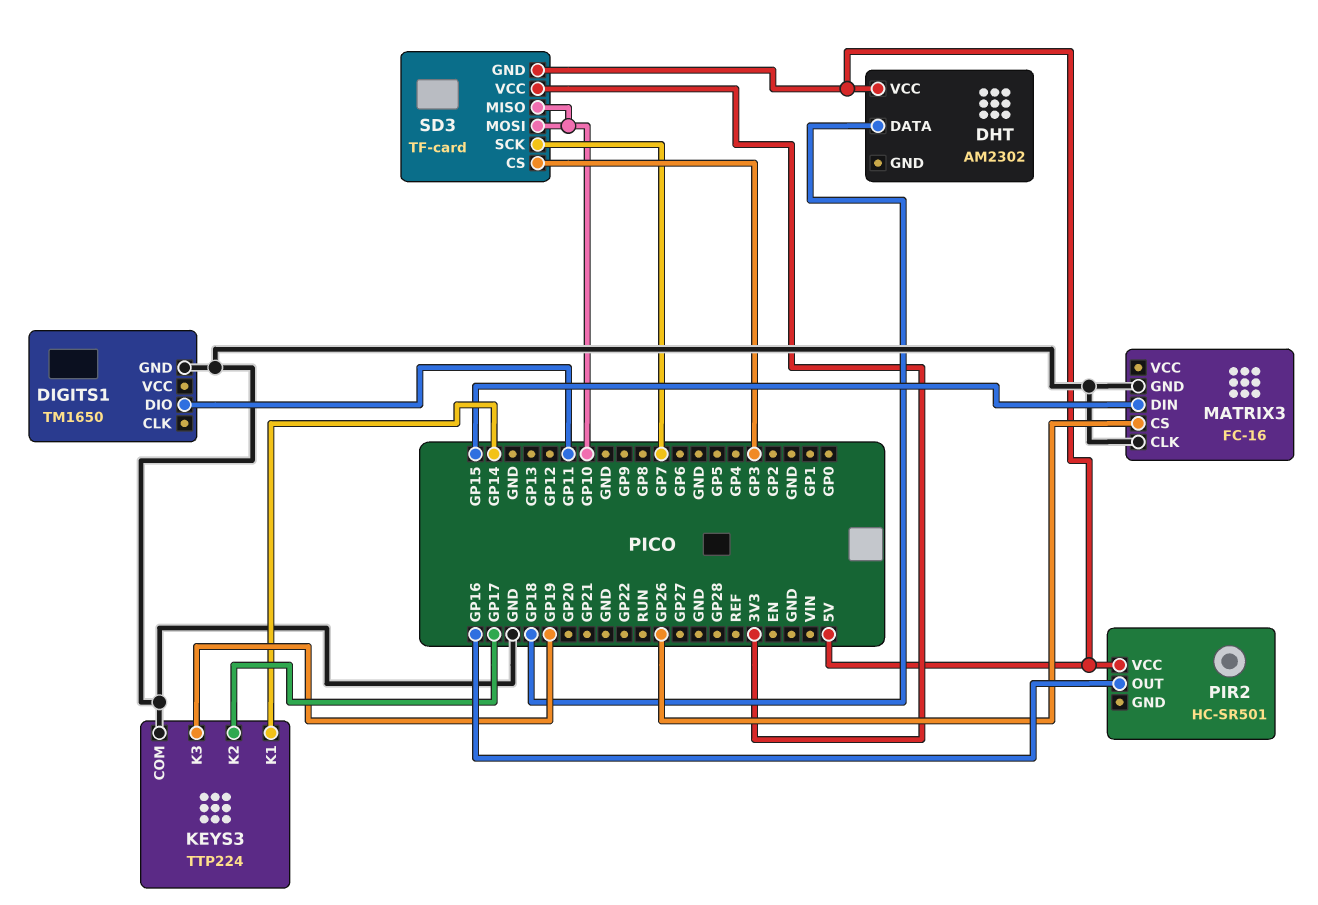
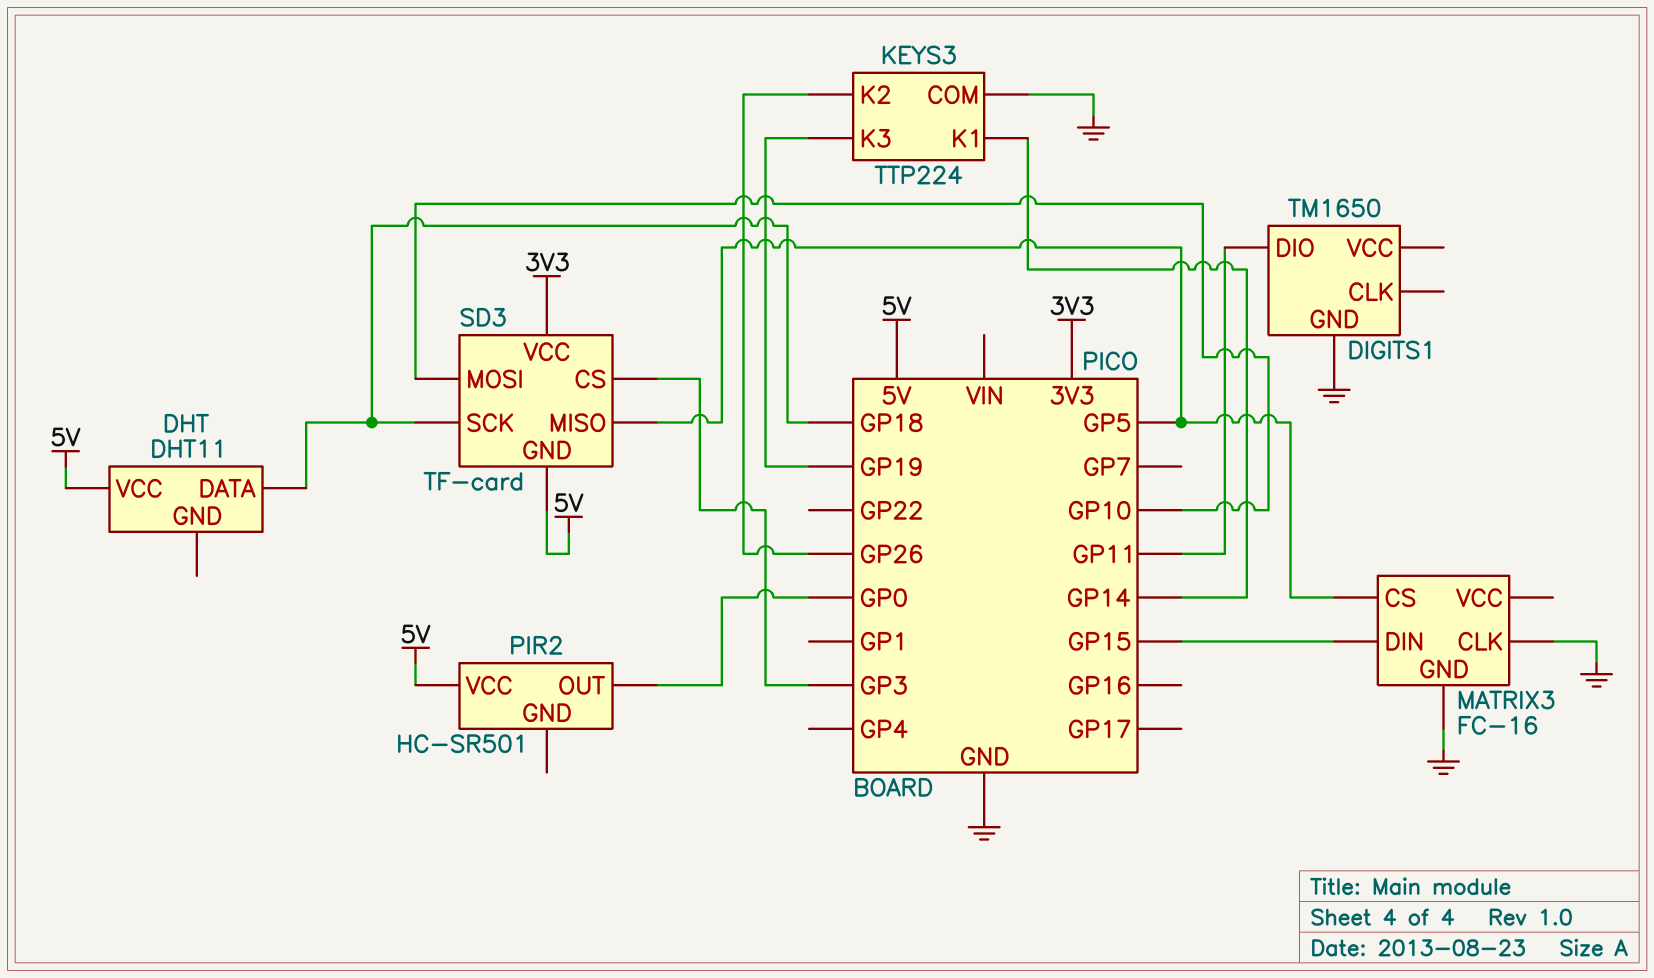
DHT: AM2302 -> DHT11
KEYS3 pin K2: GP17 -> GP26
MATRIX3 pin CS: GP26 -> GP5
PIR2 pin OUT: GP16 -> GP0
SD3 pin MISO: GP10 -> GP5
SD3 pin SCK: GP7 -> GP18

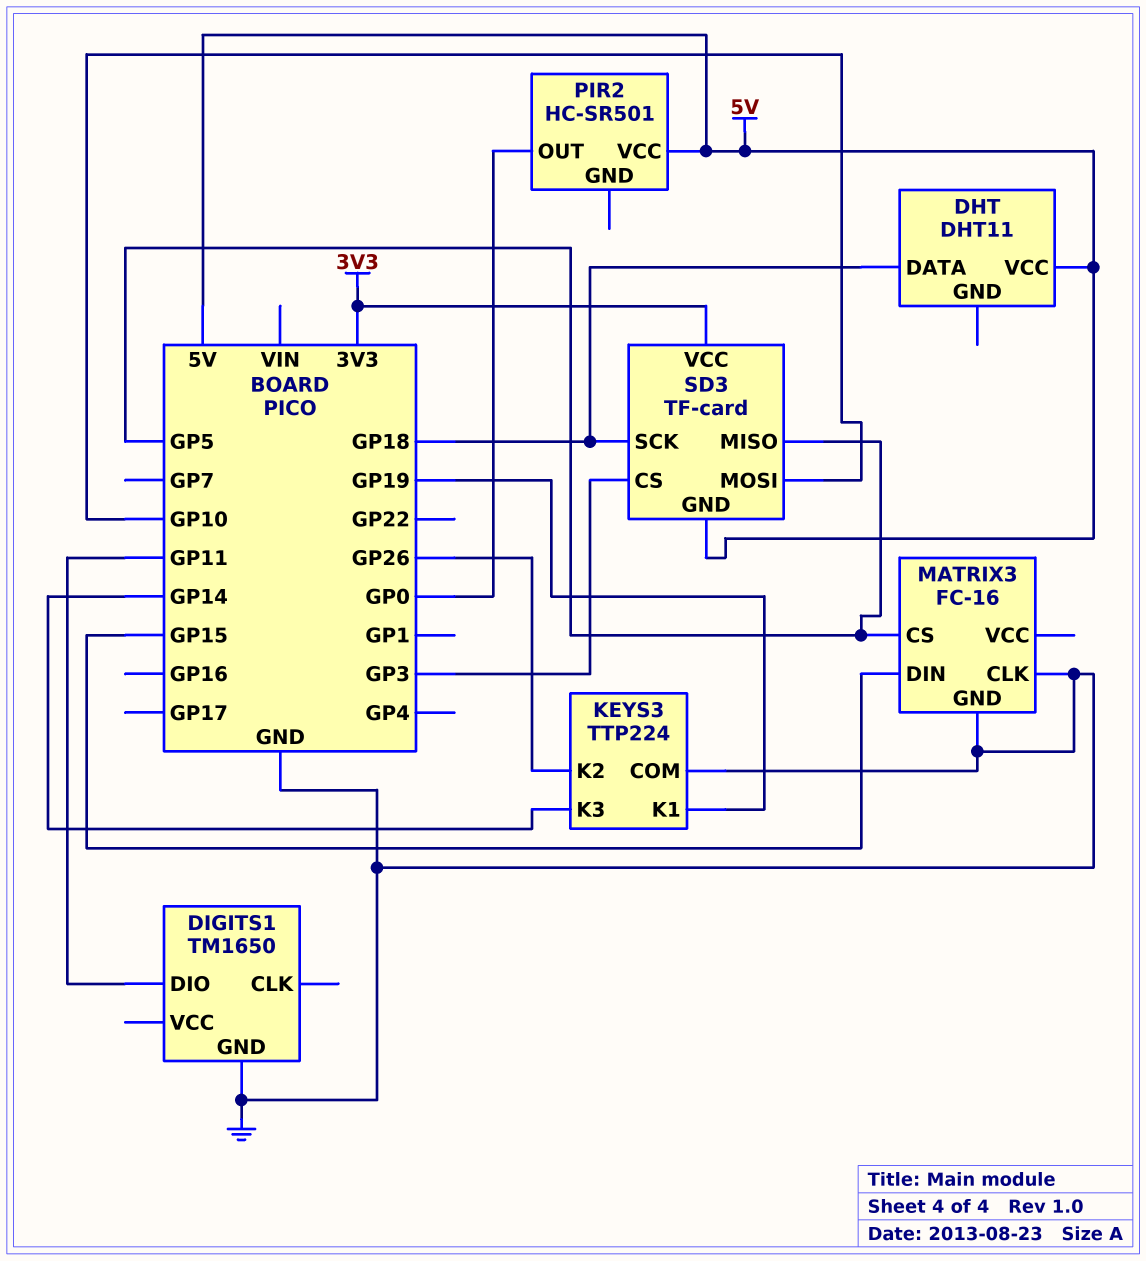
KEYS3 pin K1: GP14 -> GP19
KEYS3 pin K3: GP19 -> GP14

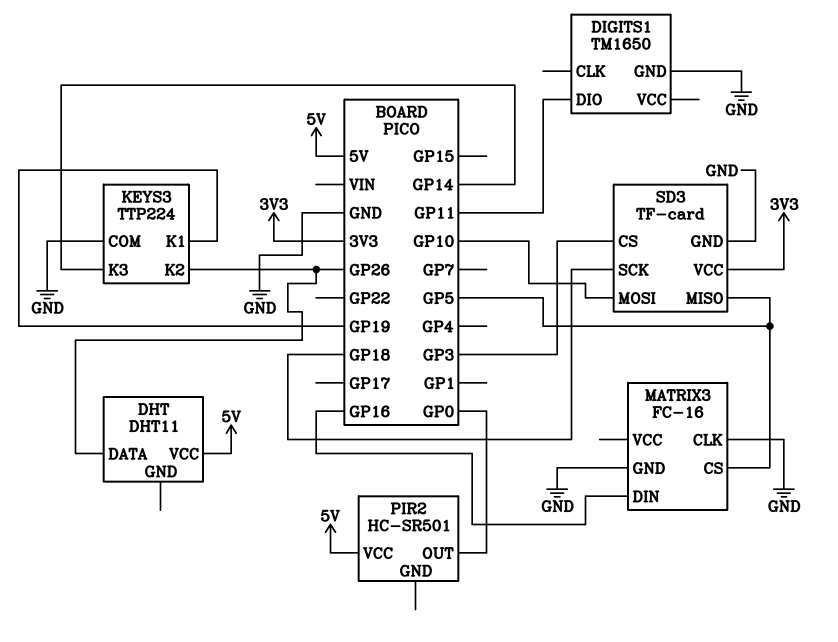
DHT pin DATA: GP18 -> GP26
MATRIX3 pin DIN: GP15 -> GP16
SD3 pin GND: 5V -> GND

